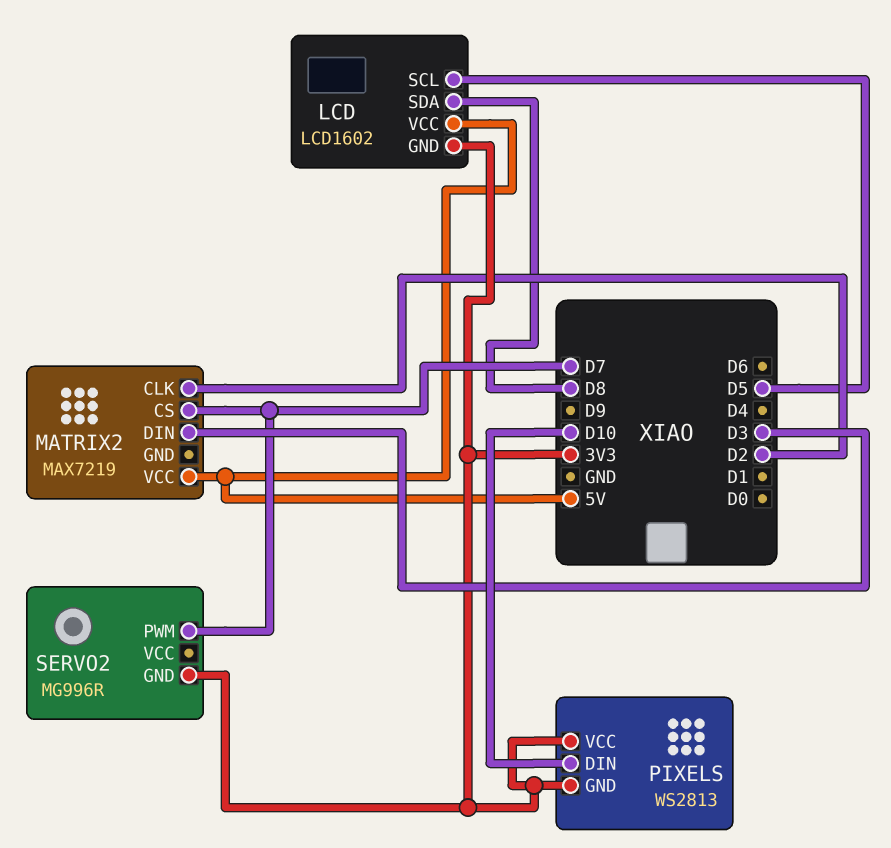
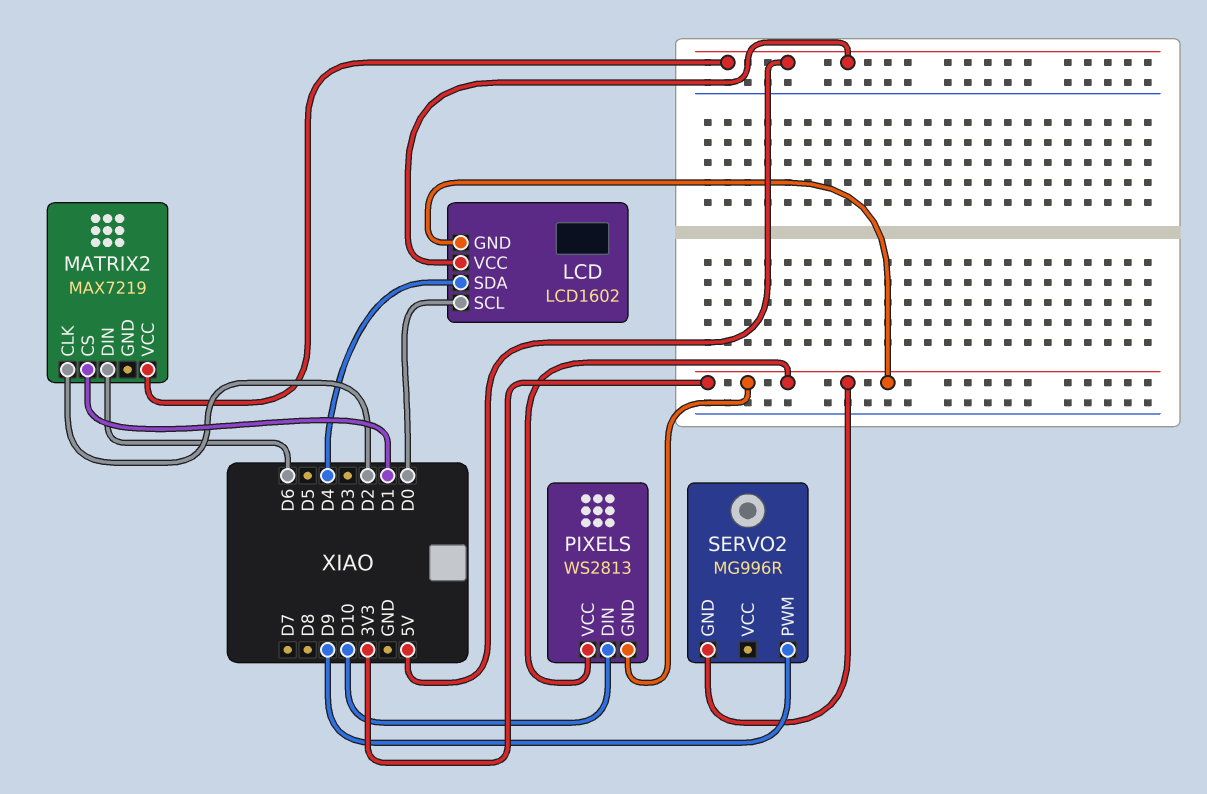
LCD pin SCL: D5 -> D0
LCD pin SDA: D8 -> D4
MATRIX2 pin CS: D7 -> D1
MATRIX2 pin DIN: D3 -> D6
SERVO2 pin PWM: D7 -> D9

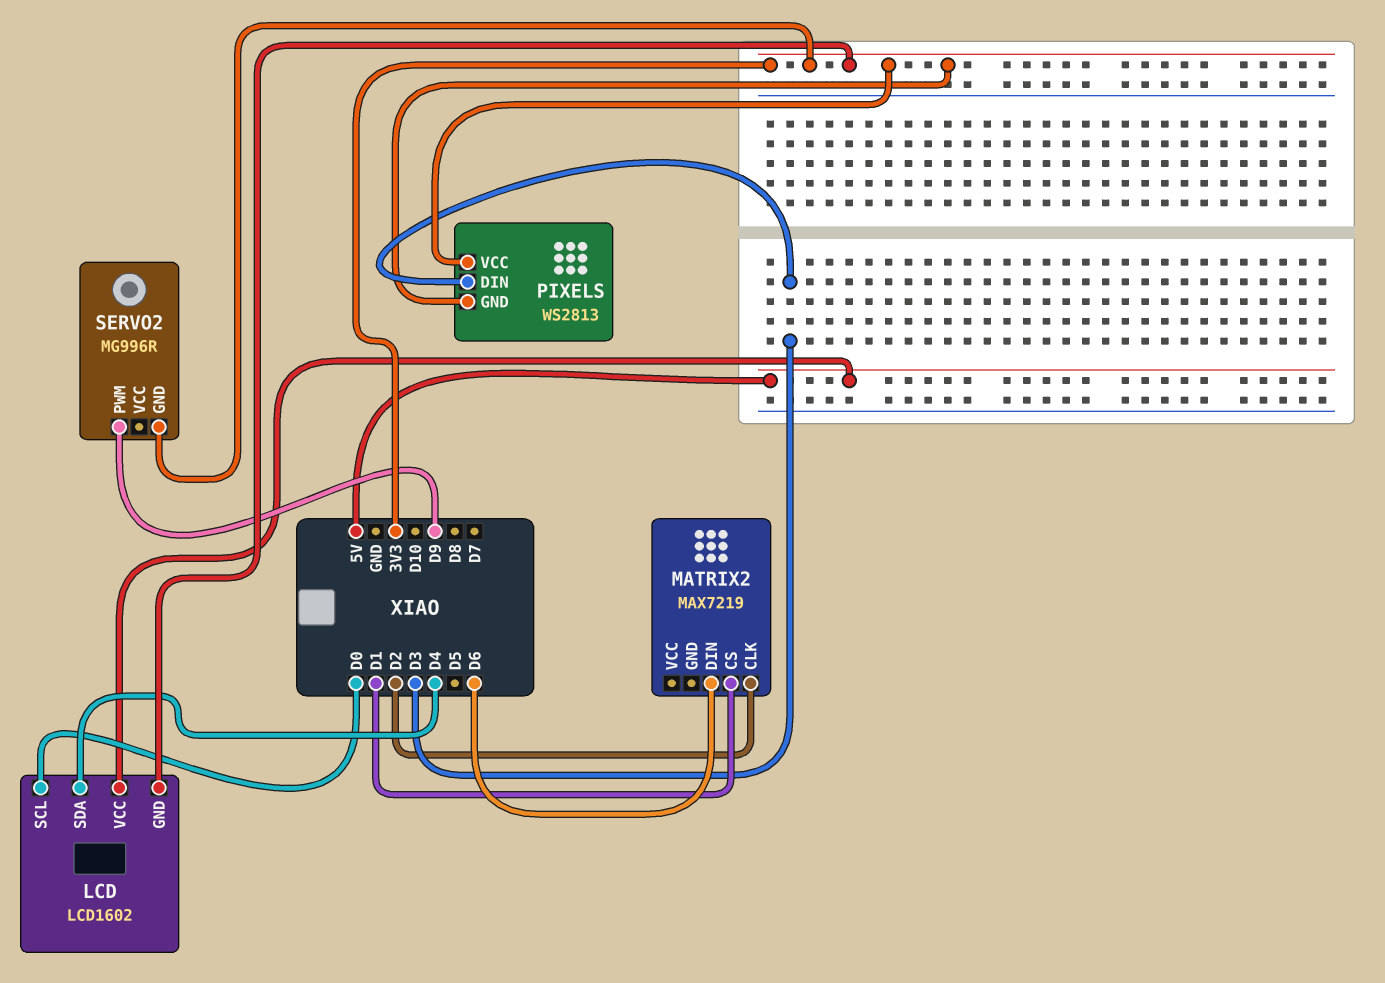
MATRIX2 pin VCC: 5V -> none
PIXELS pin DIN: D10 -> D3

